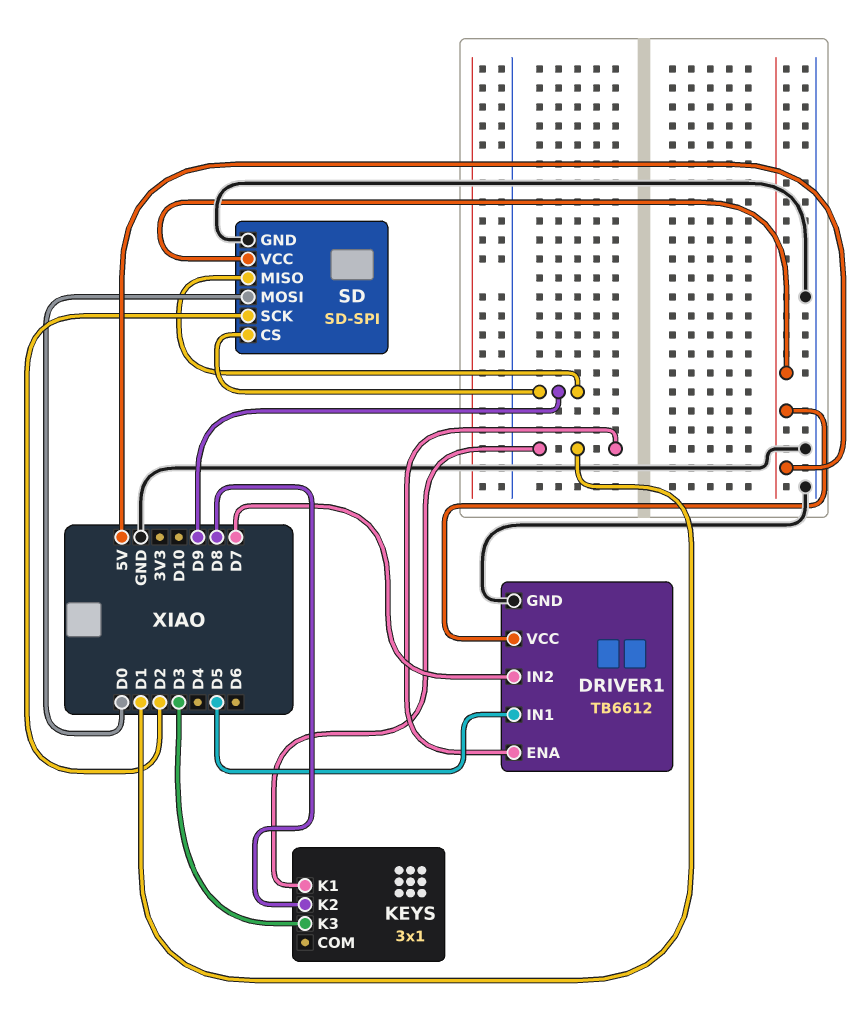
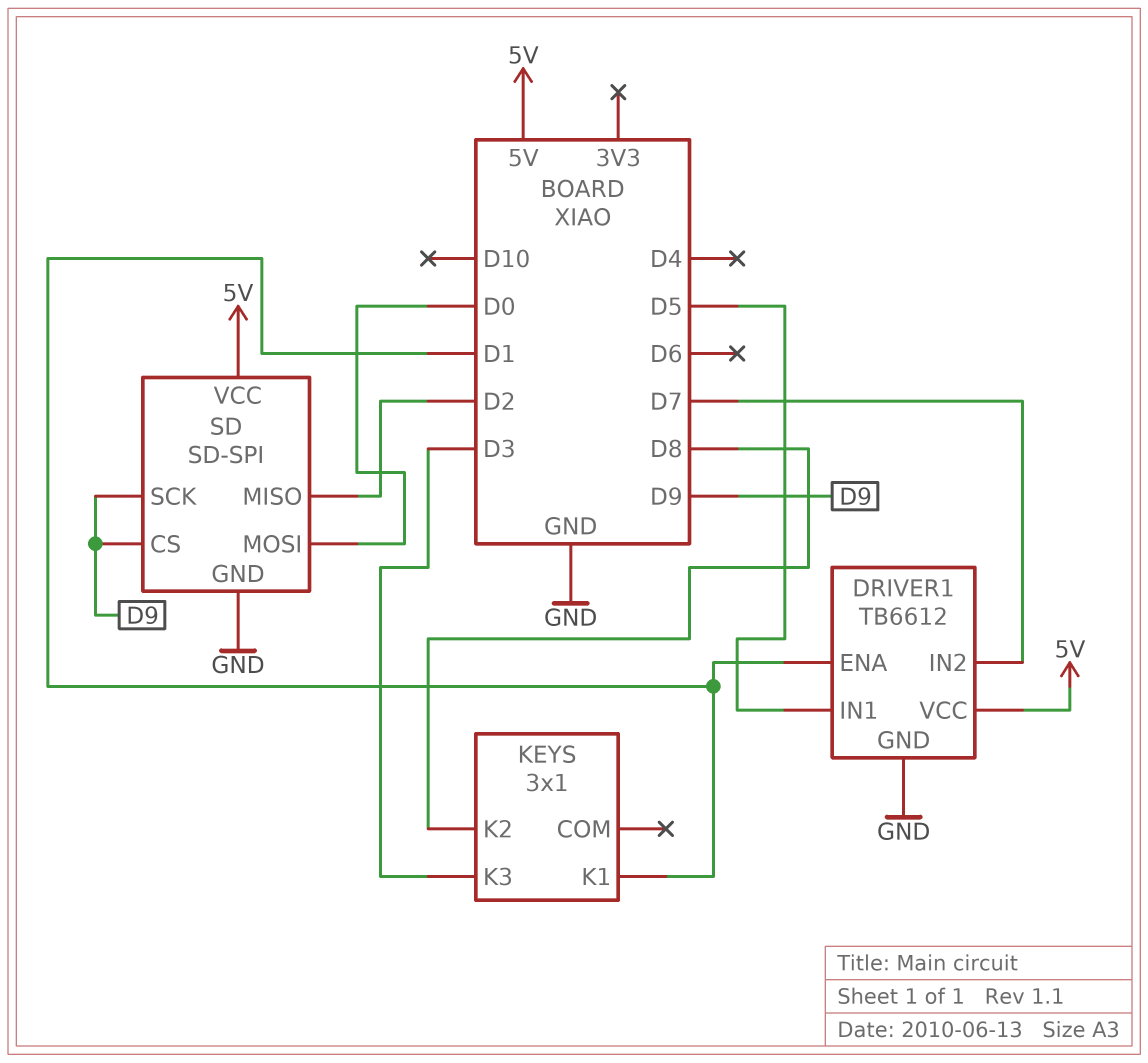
SD pin MISO: D9 -> D2
SD pin SCK: D2 -> D9

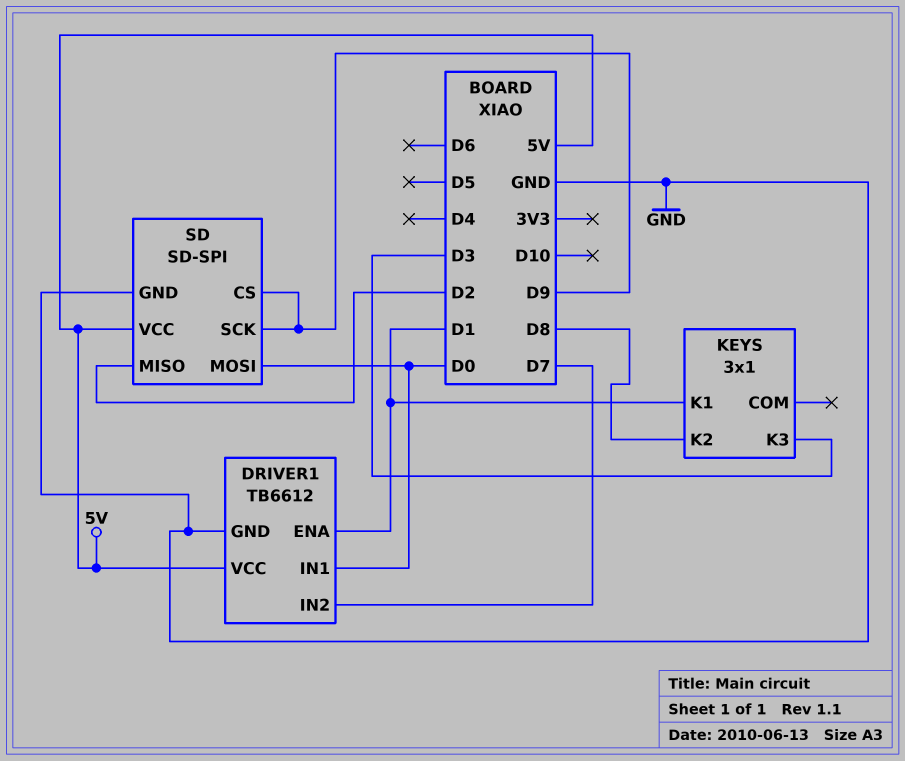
DRIVER1 pin IN1: D5 -> D0

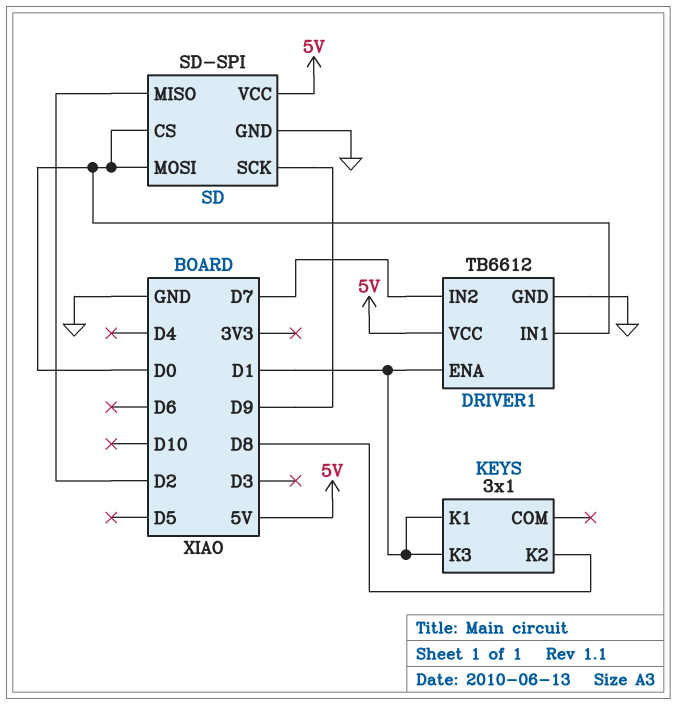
KEYS pin K3: D3 -> D1
SD pin CS: D9 -> D0

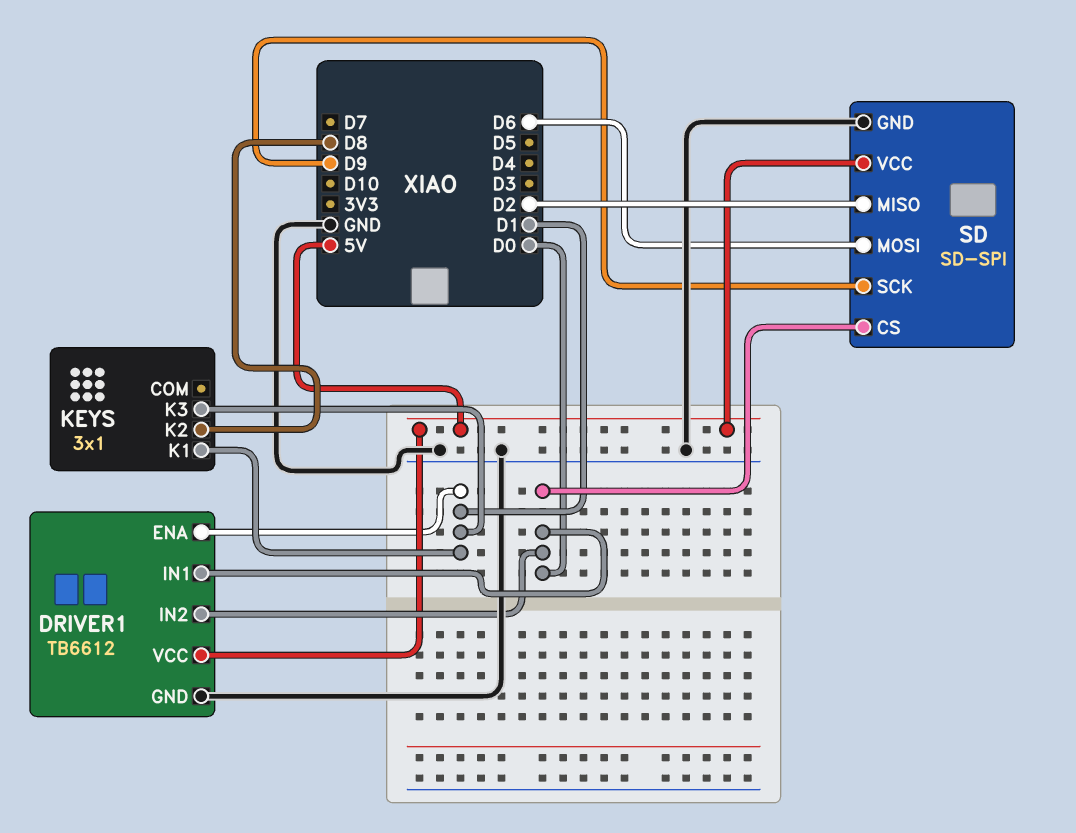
DRIVER1 pin IN2: D7 -> D0
SD pin MOSI: D0 -> D6

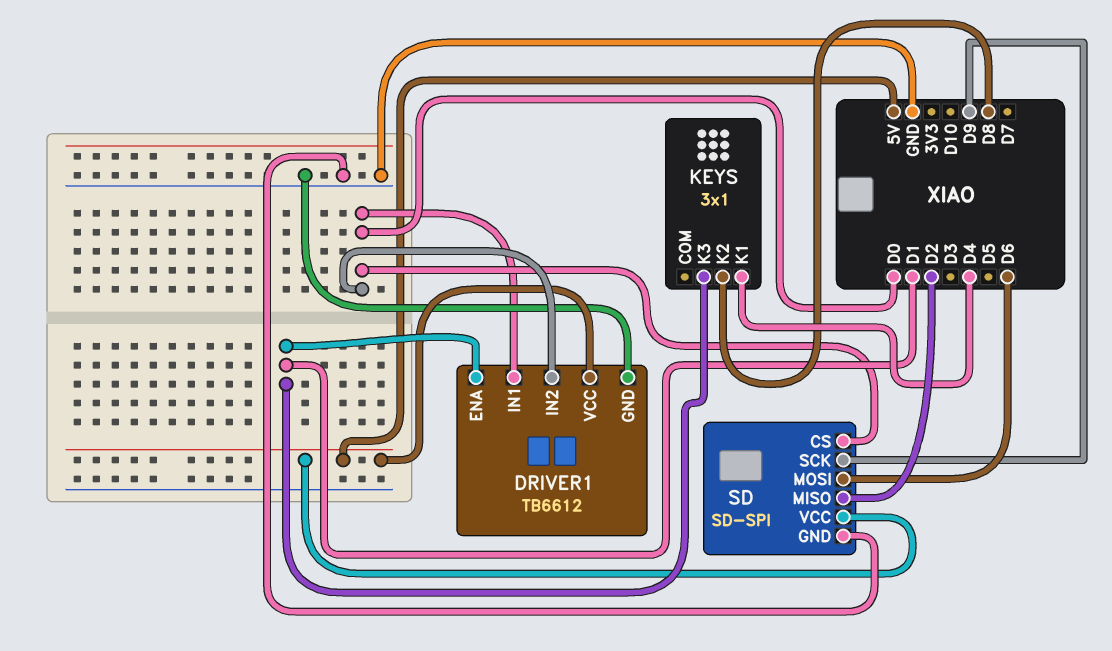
KEYS pin K1: D1 -> D4

